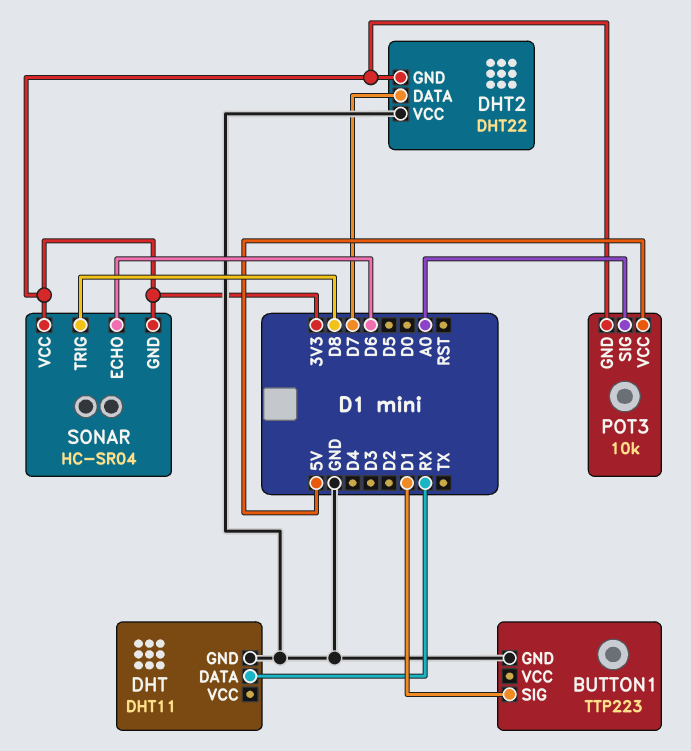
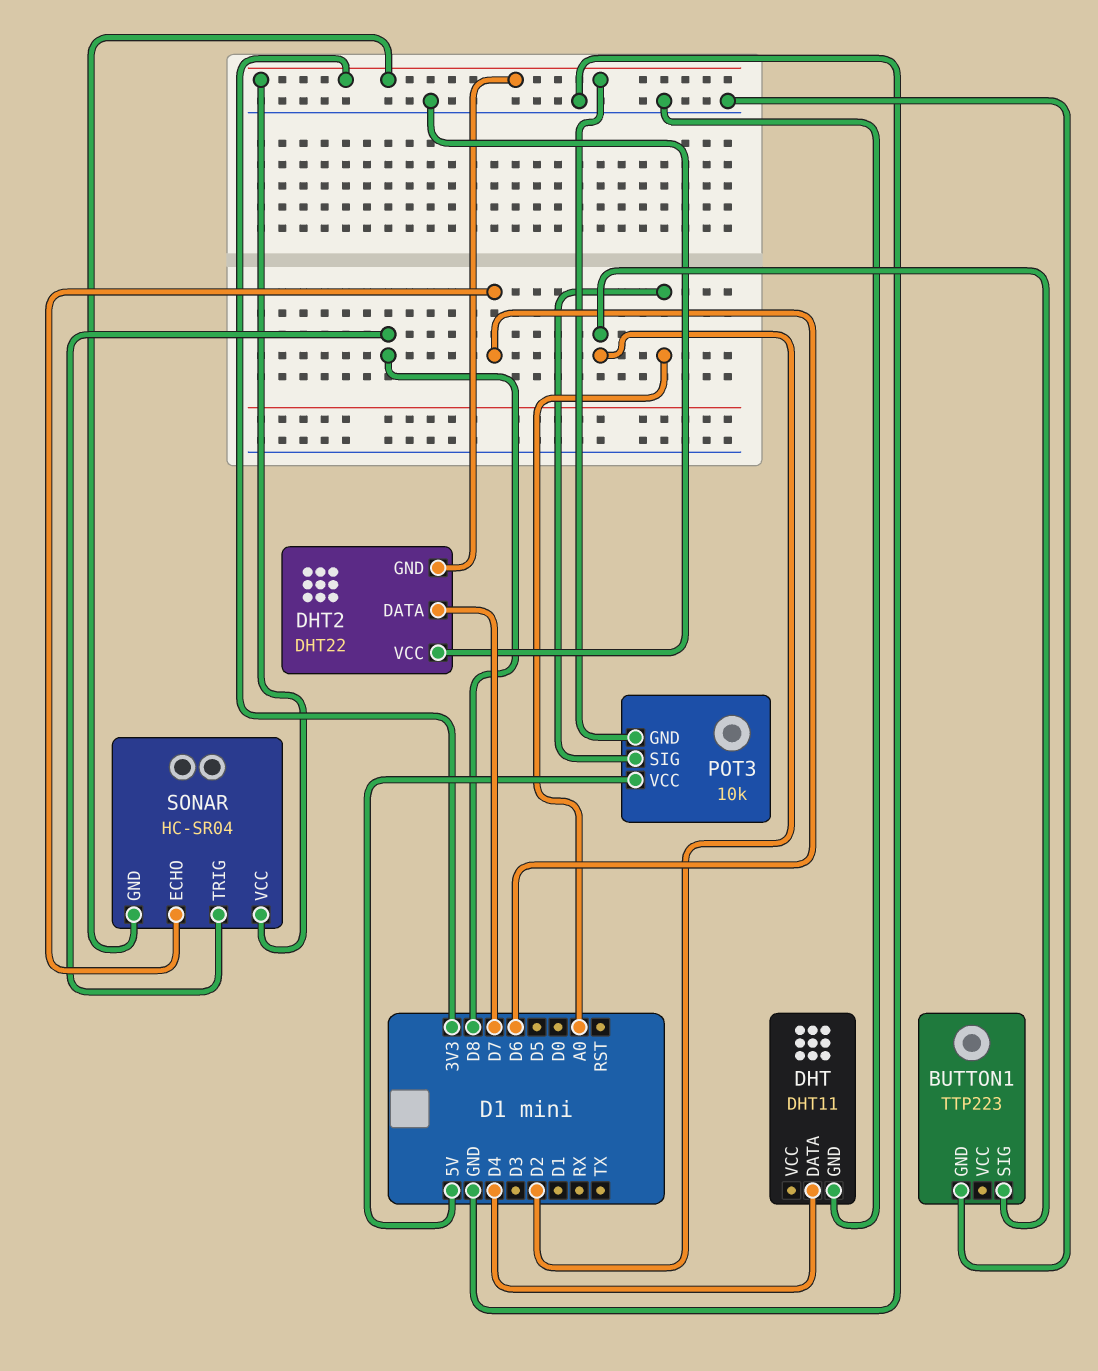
BUTTON1 pin SIG: D1 -> D2
DHT pin DATA: RX -> D4

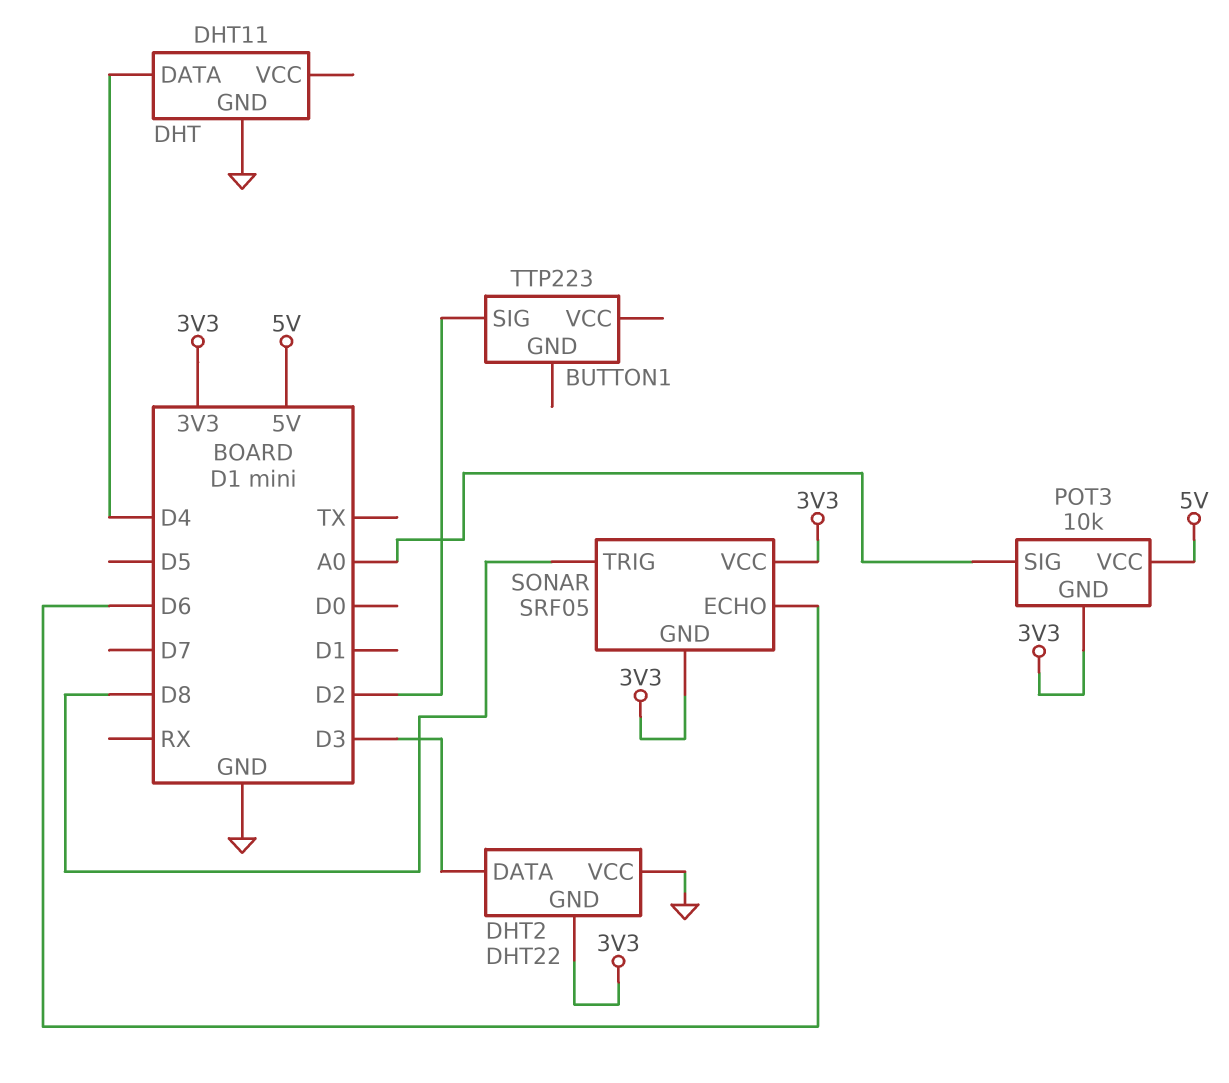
BUTTON1 pin GND: GND -> none
DHT2 pin DATA: D7 -> D3
SONAR: HC-SR04 -> SRF05

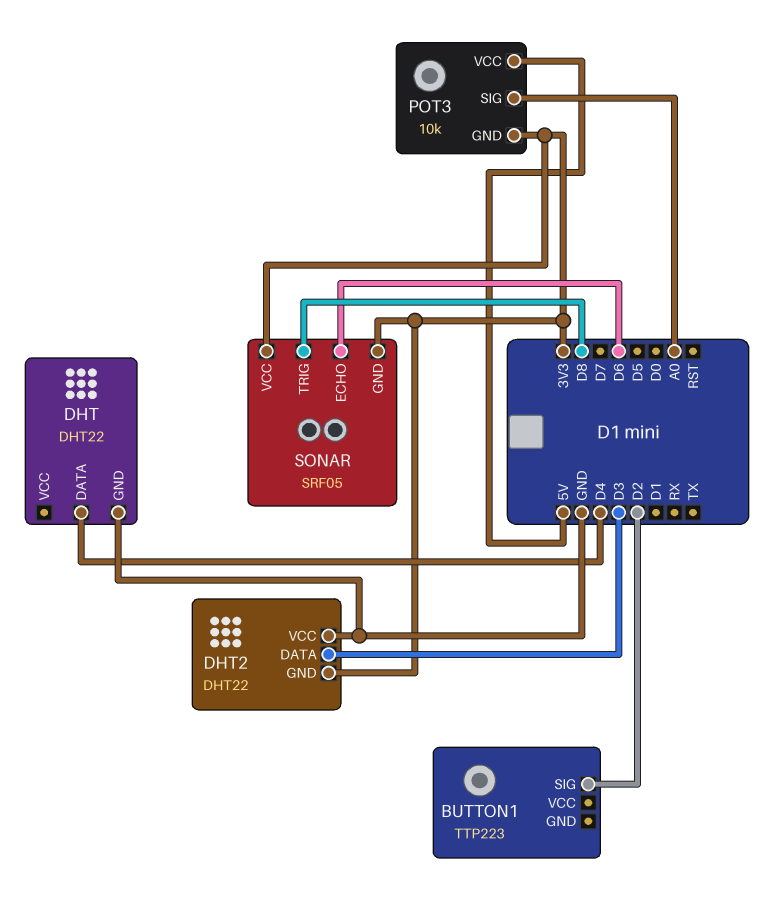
DHT: DHT11 -> DHT22

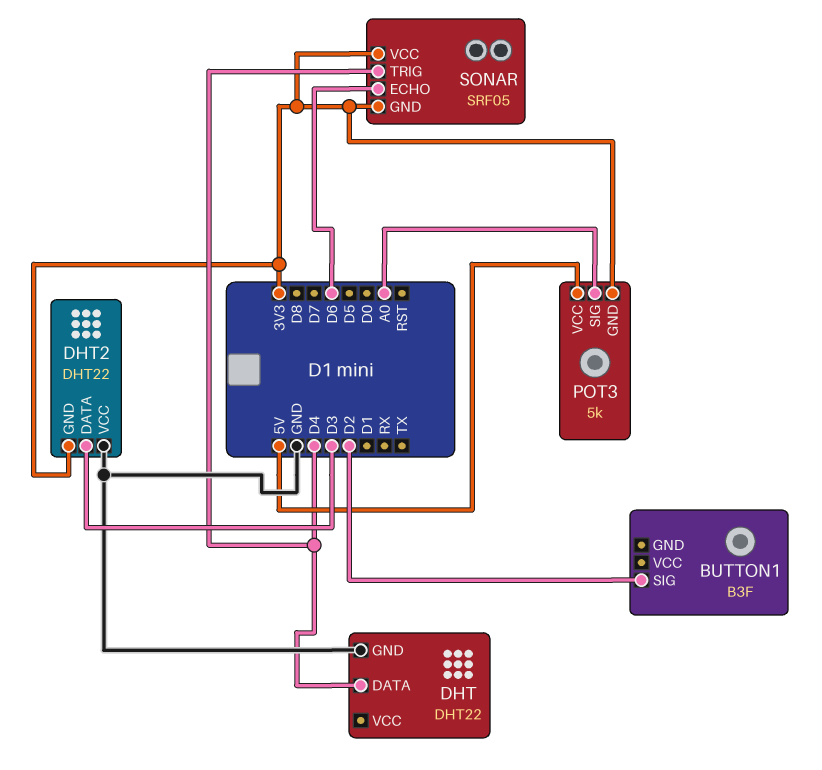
BUTTON1: TTP223 -> B3F
POT3: 10k -> 5k
SONAR pin TRIG: D8 -> D4

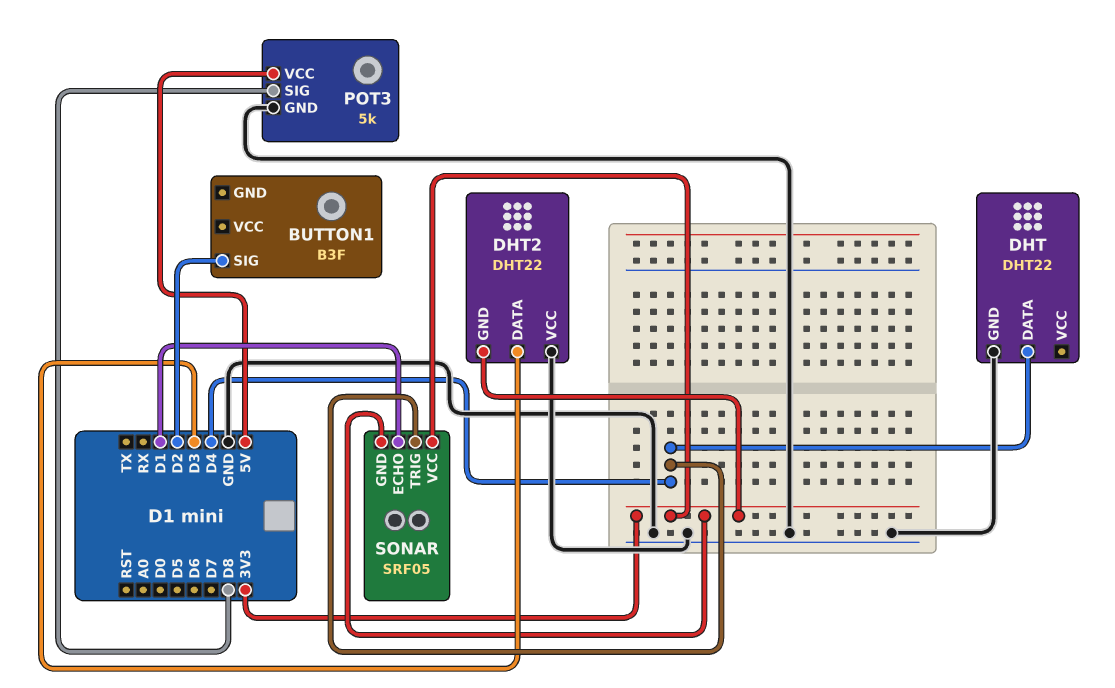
POT3 pin GND: 3V3 -> GND
POT3 pin SIG: A0 -> D8
SONAR pin ECHO: D6 -> D1

